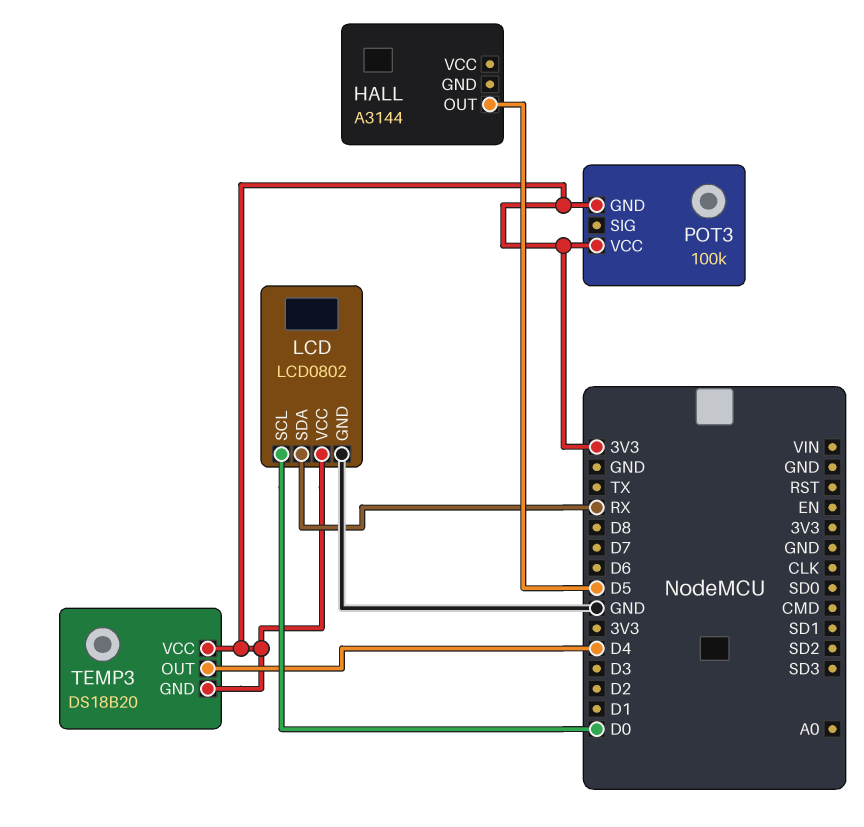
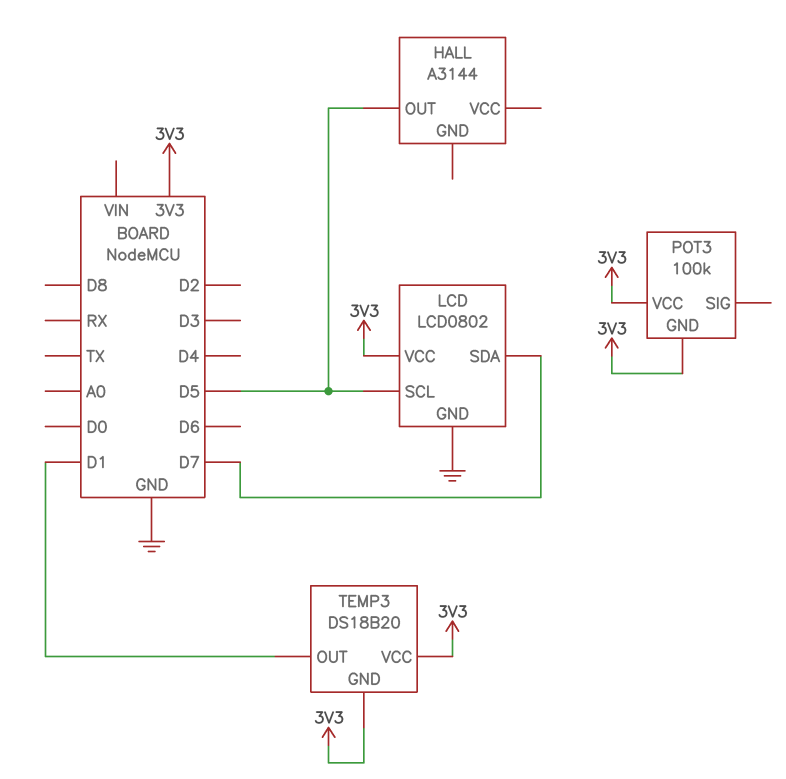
LCD pin SCL: D0 -> D5
LCD pin SDA: RX -> D7
TEMP3 pin OUT: D4 -> D1

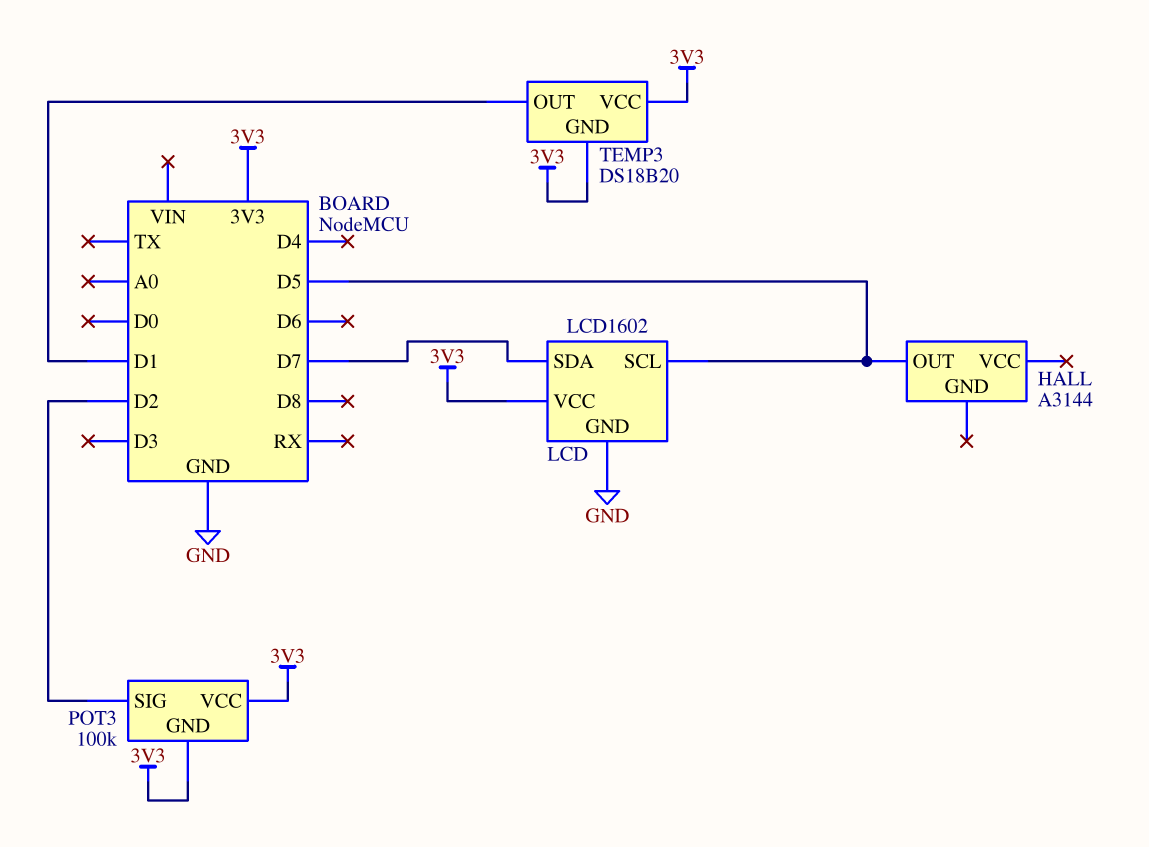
LCD: LCD0802 -> LCD1602
POT3 pin SIG: none -> D2

